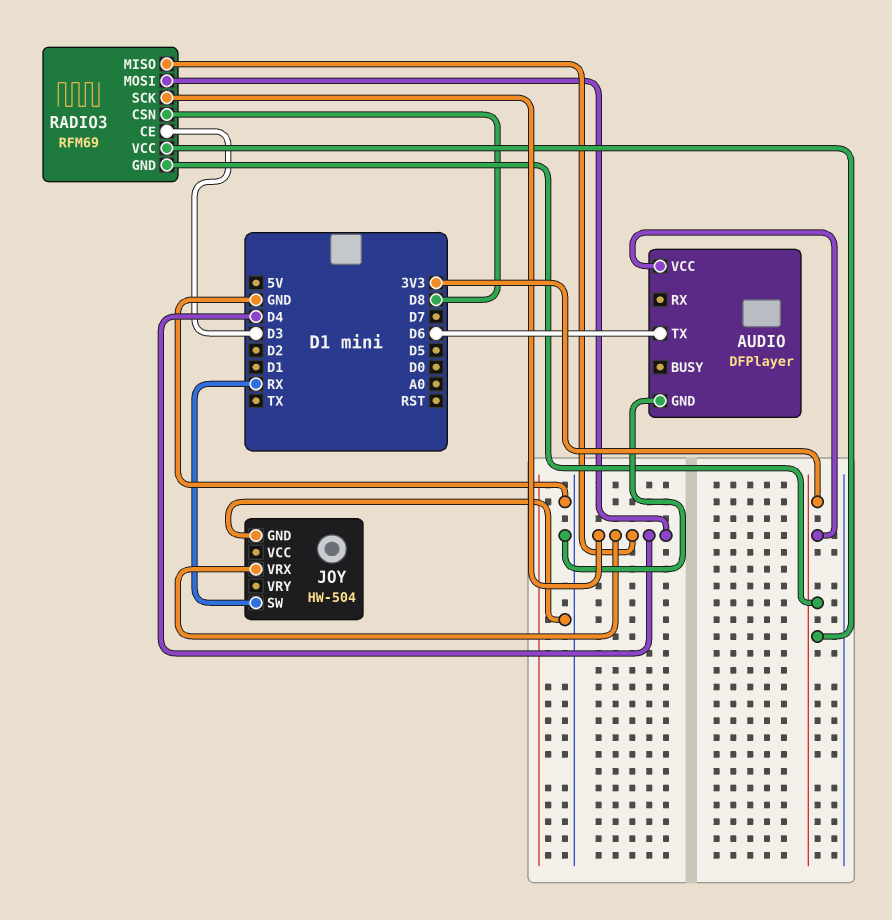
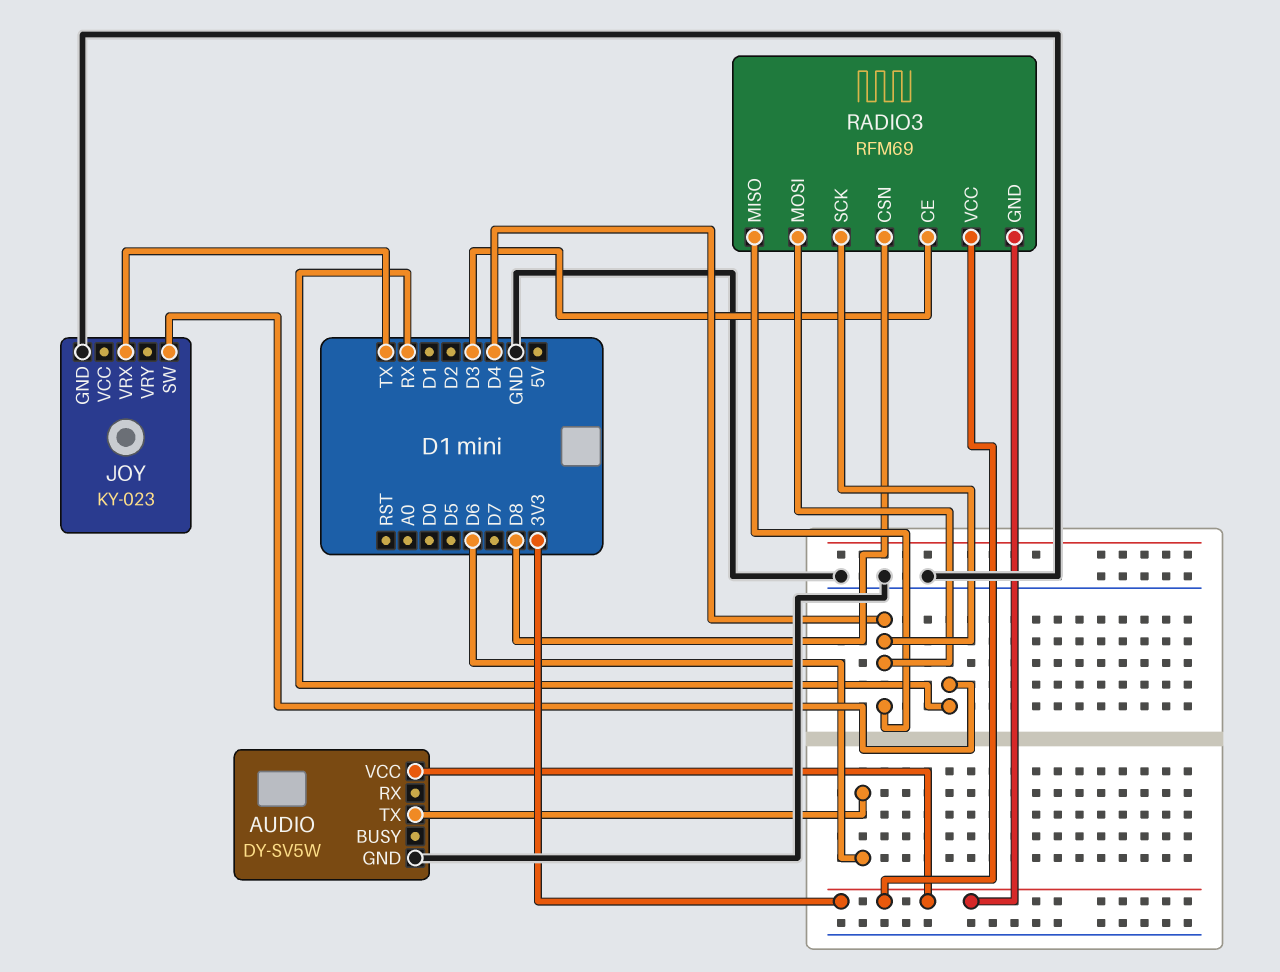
AUDIO: DFPlayer -> DY-SV5W
JOY: HW-504 -> KY-023
JOY pin VRX: D4 -> TX

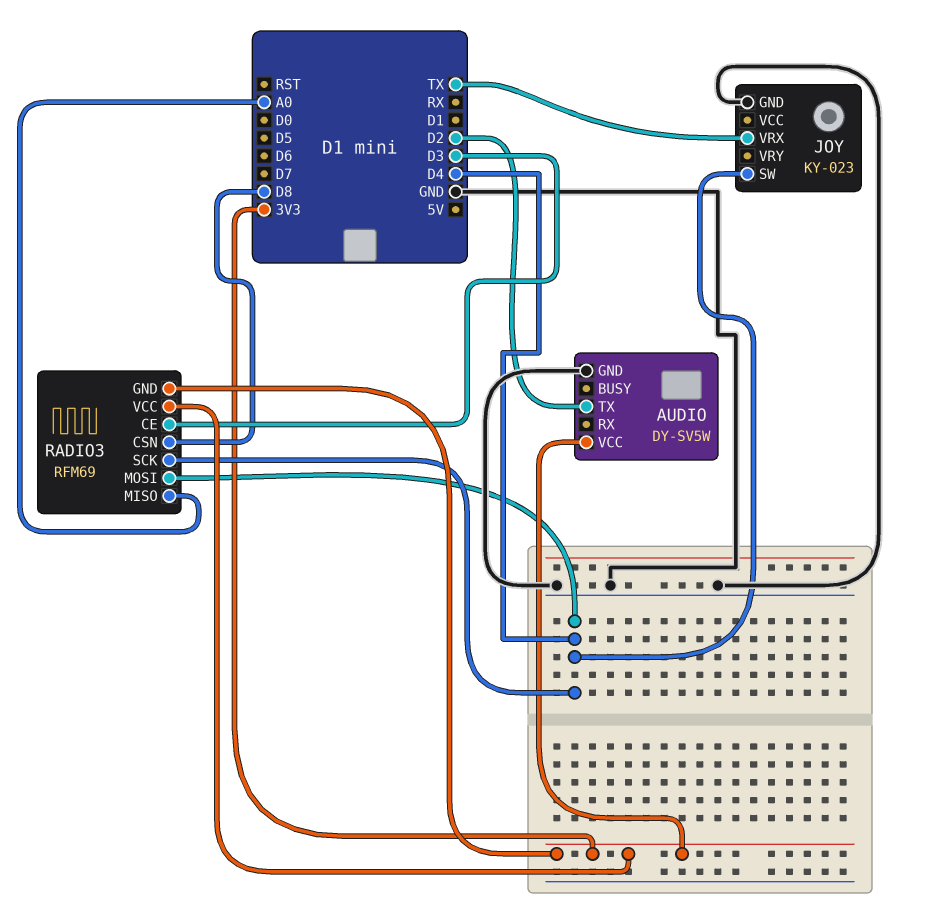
AUDIO pin TX: D6 -> D2
JOY pin SW: RX -> D4
RADIO3 pin MISO: D4 -> A0

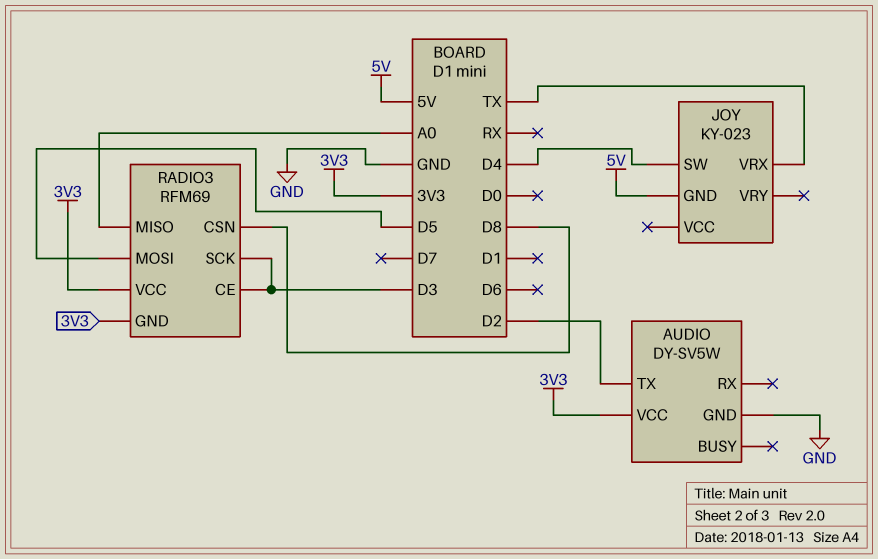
JOY pin GND: GND -> 5V
RADIO3 pin MOSI: D4 -> D5
RADIO3 pin SCK: D4 -> D3

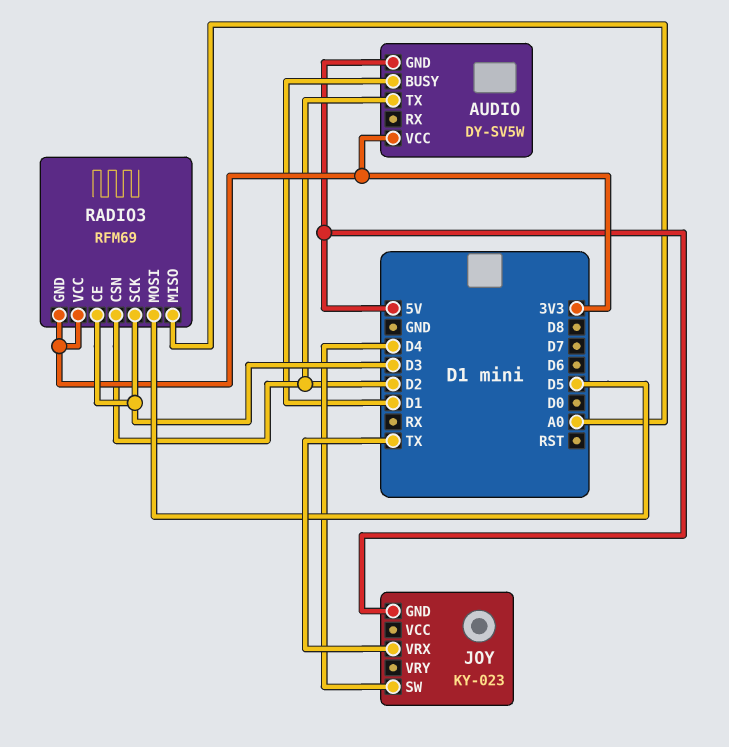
AUDIO pin BUSY: none -> D1
AUDIO pin GND: GND -> 5V
RADIO3 pin CSN: D8 -> D2

